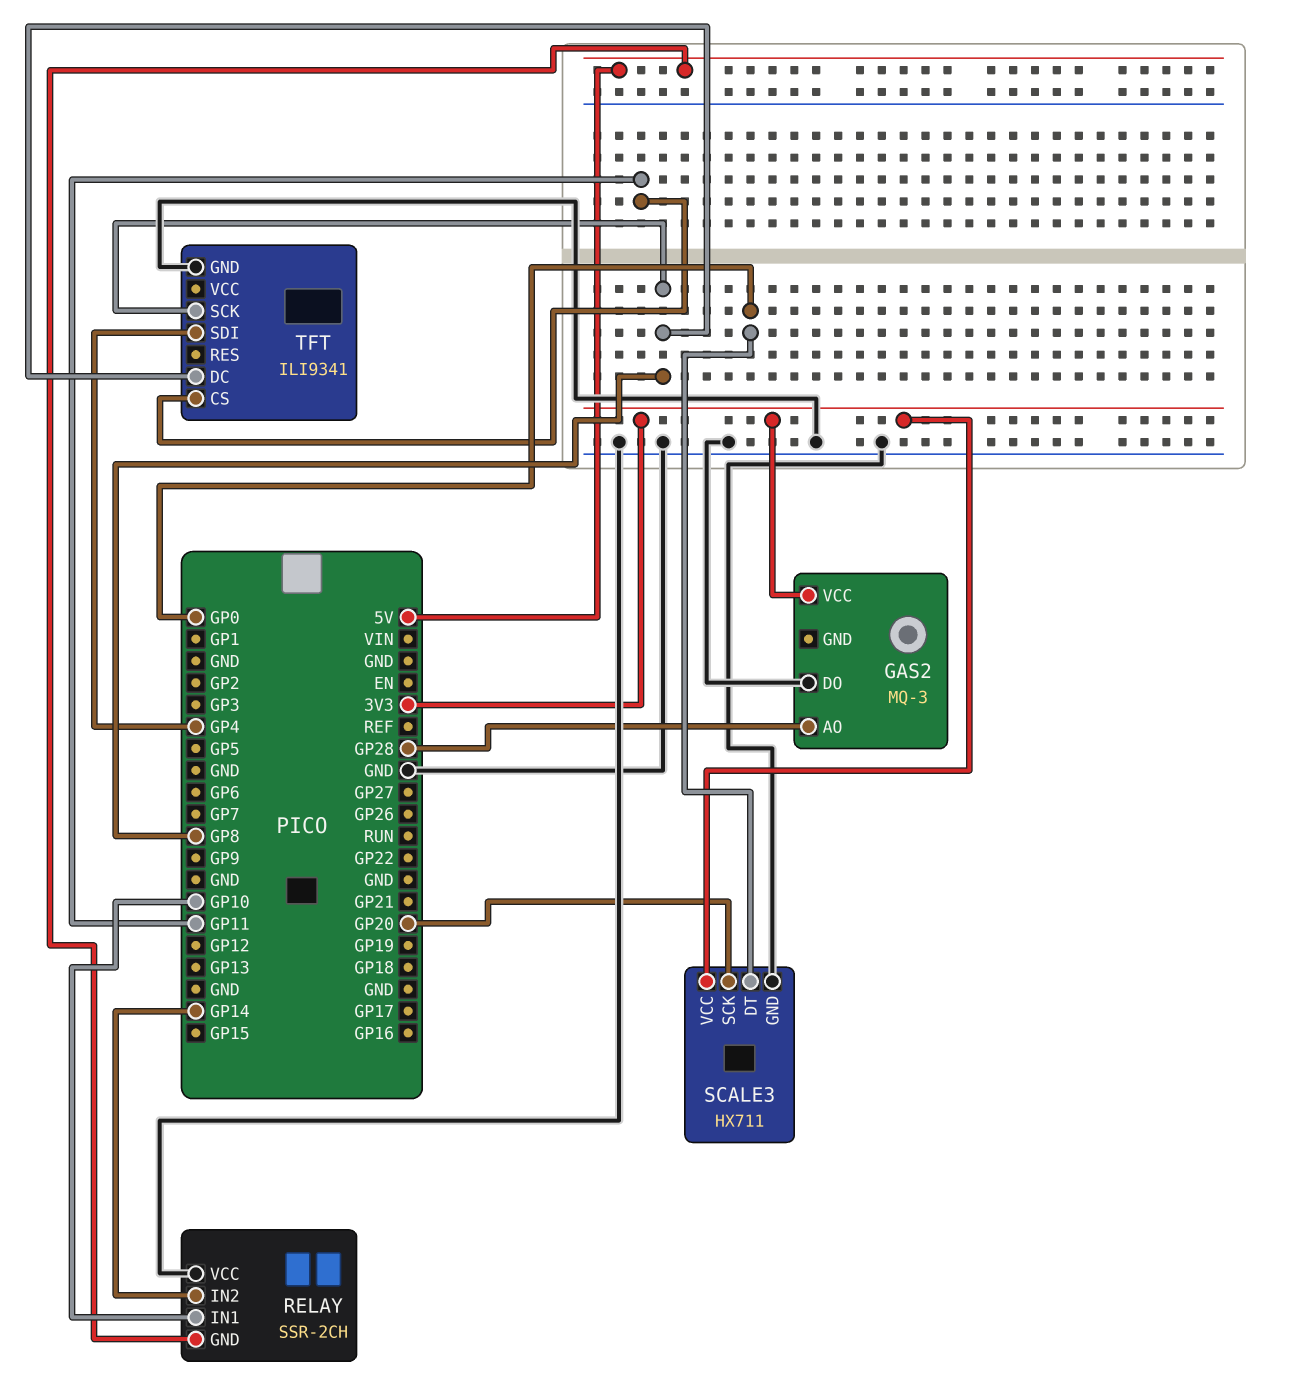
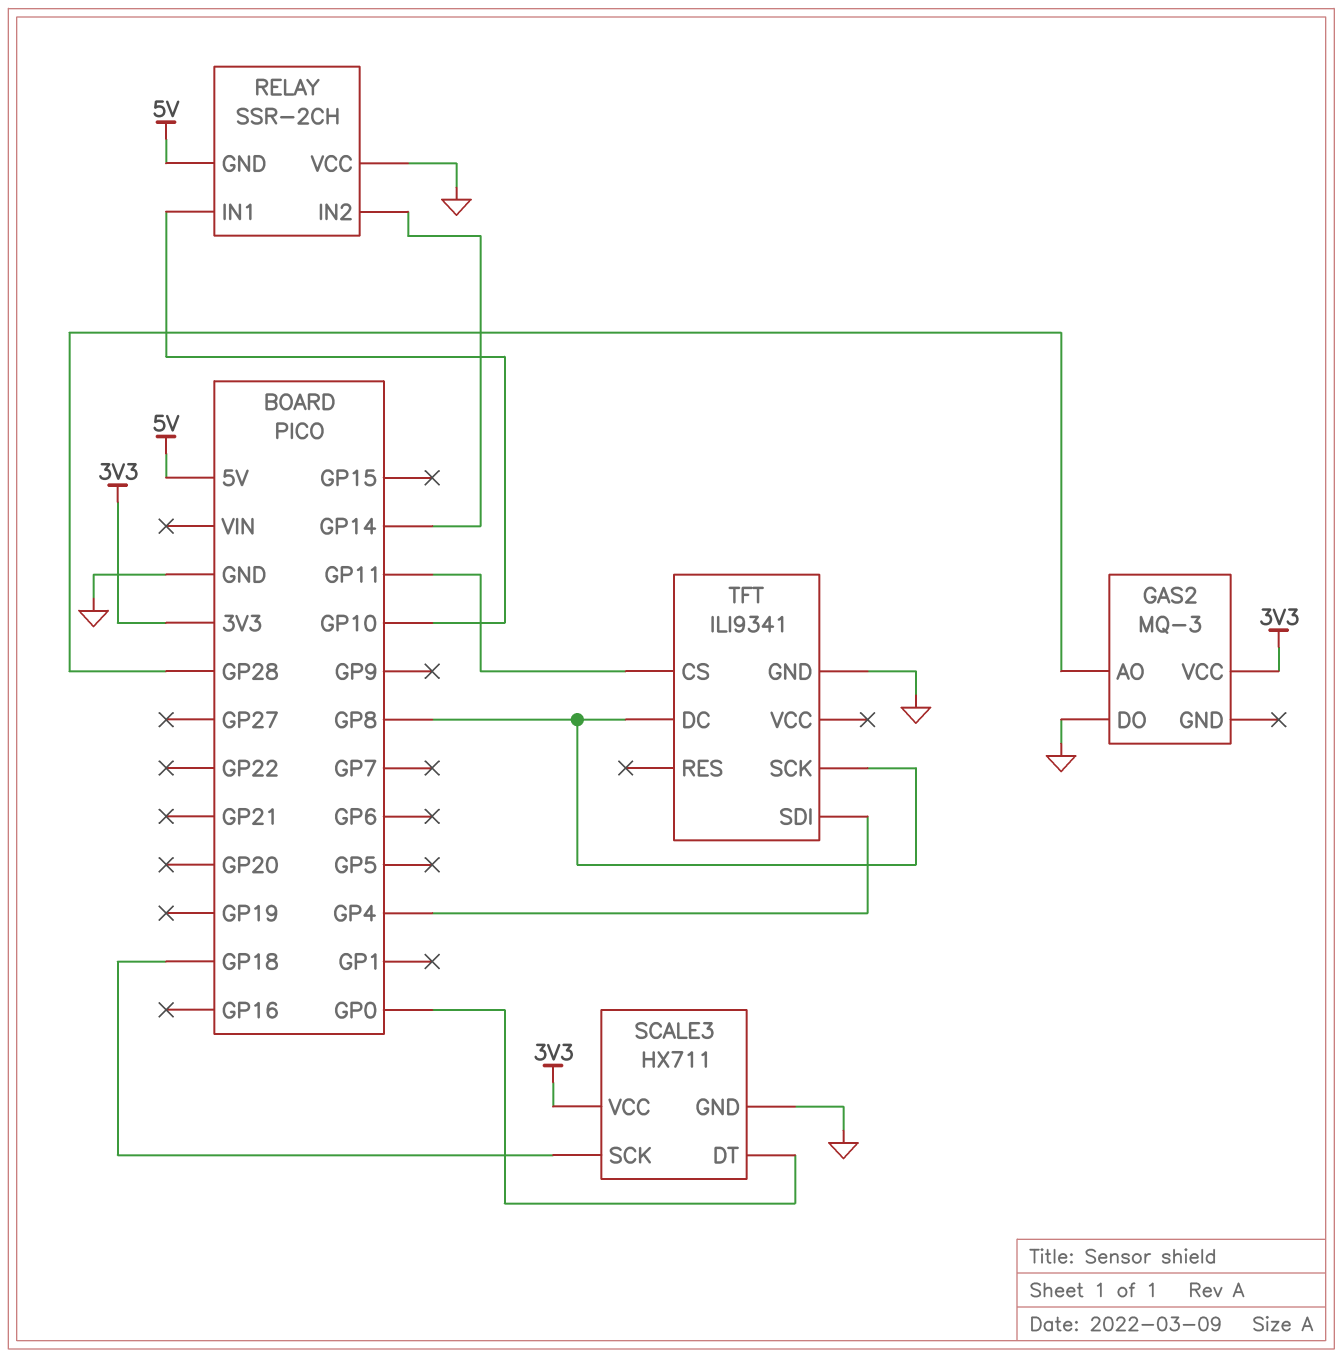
SCALE3 pin SCK: GP20 -> GP18

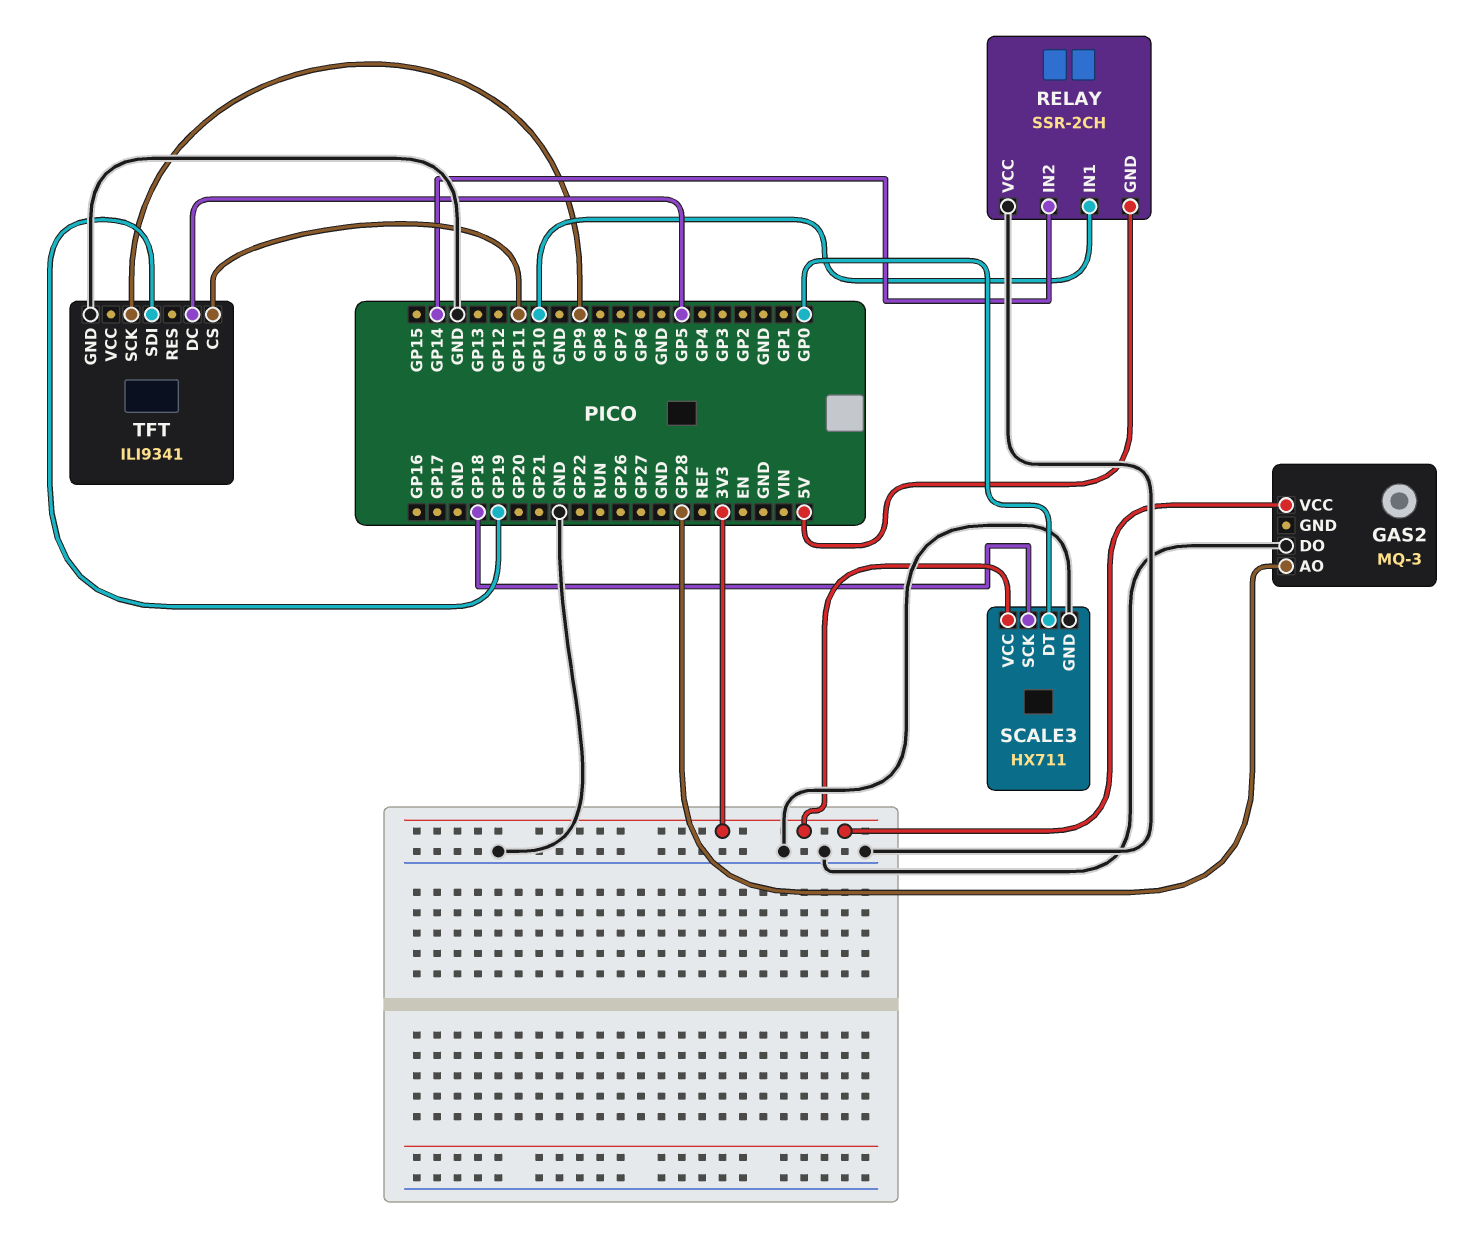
TFT pin DC: GP8 -> GP5
TFT pin SCK: GP8 -> GP9
TFT pin SDI: GP4 -> GP19

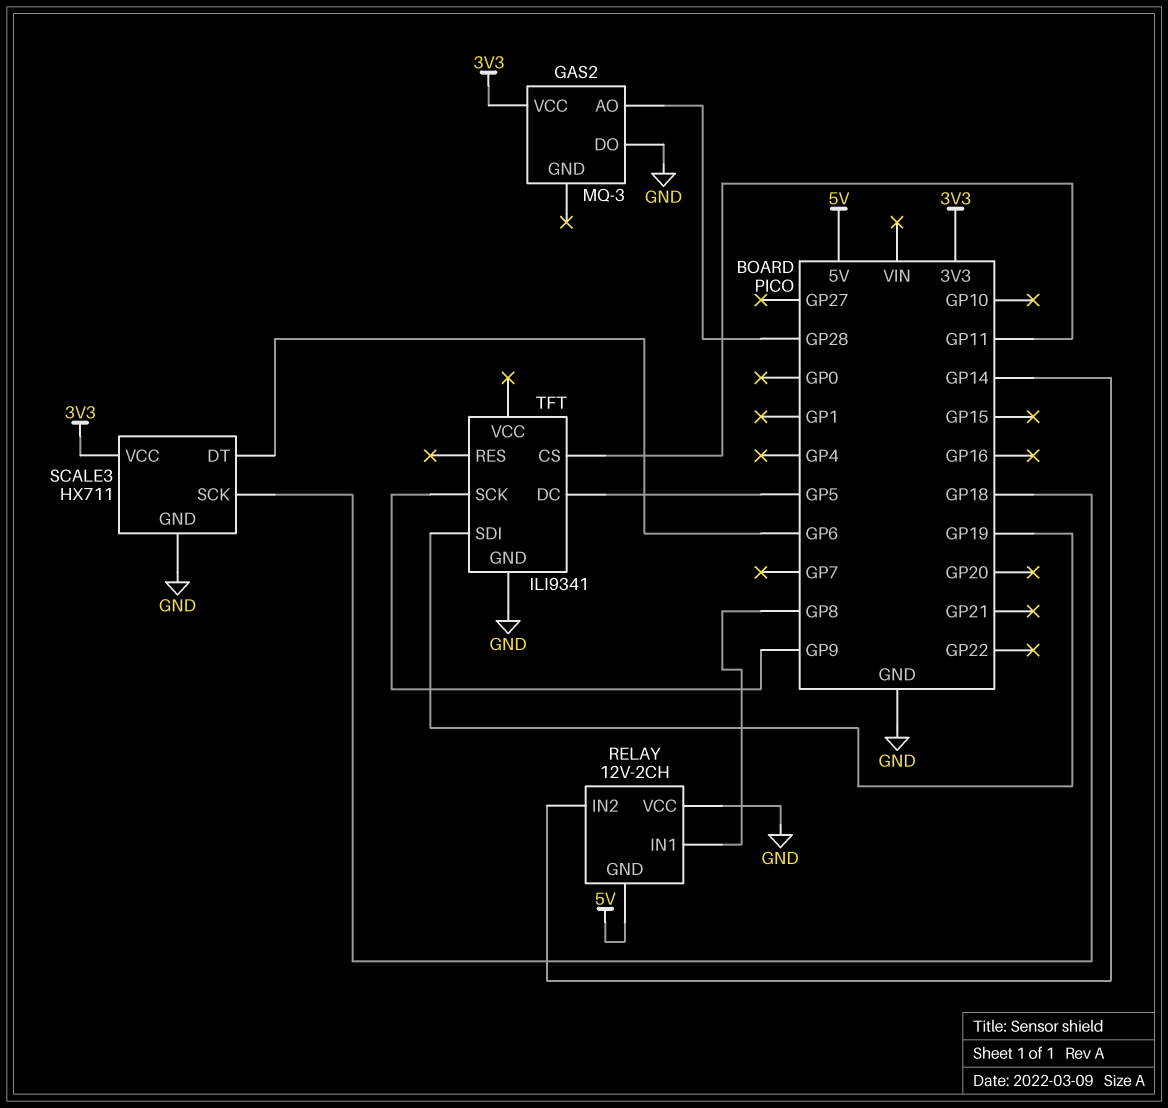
RELAY: SSR-2CH -> 12V-2CH
RELAY pin IN1: GP10 -> GP8
SCALE3 pin DT: GP0 -> GP6

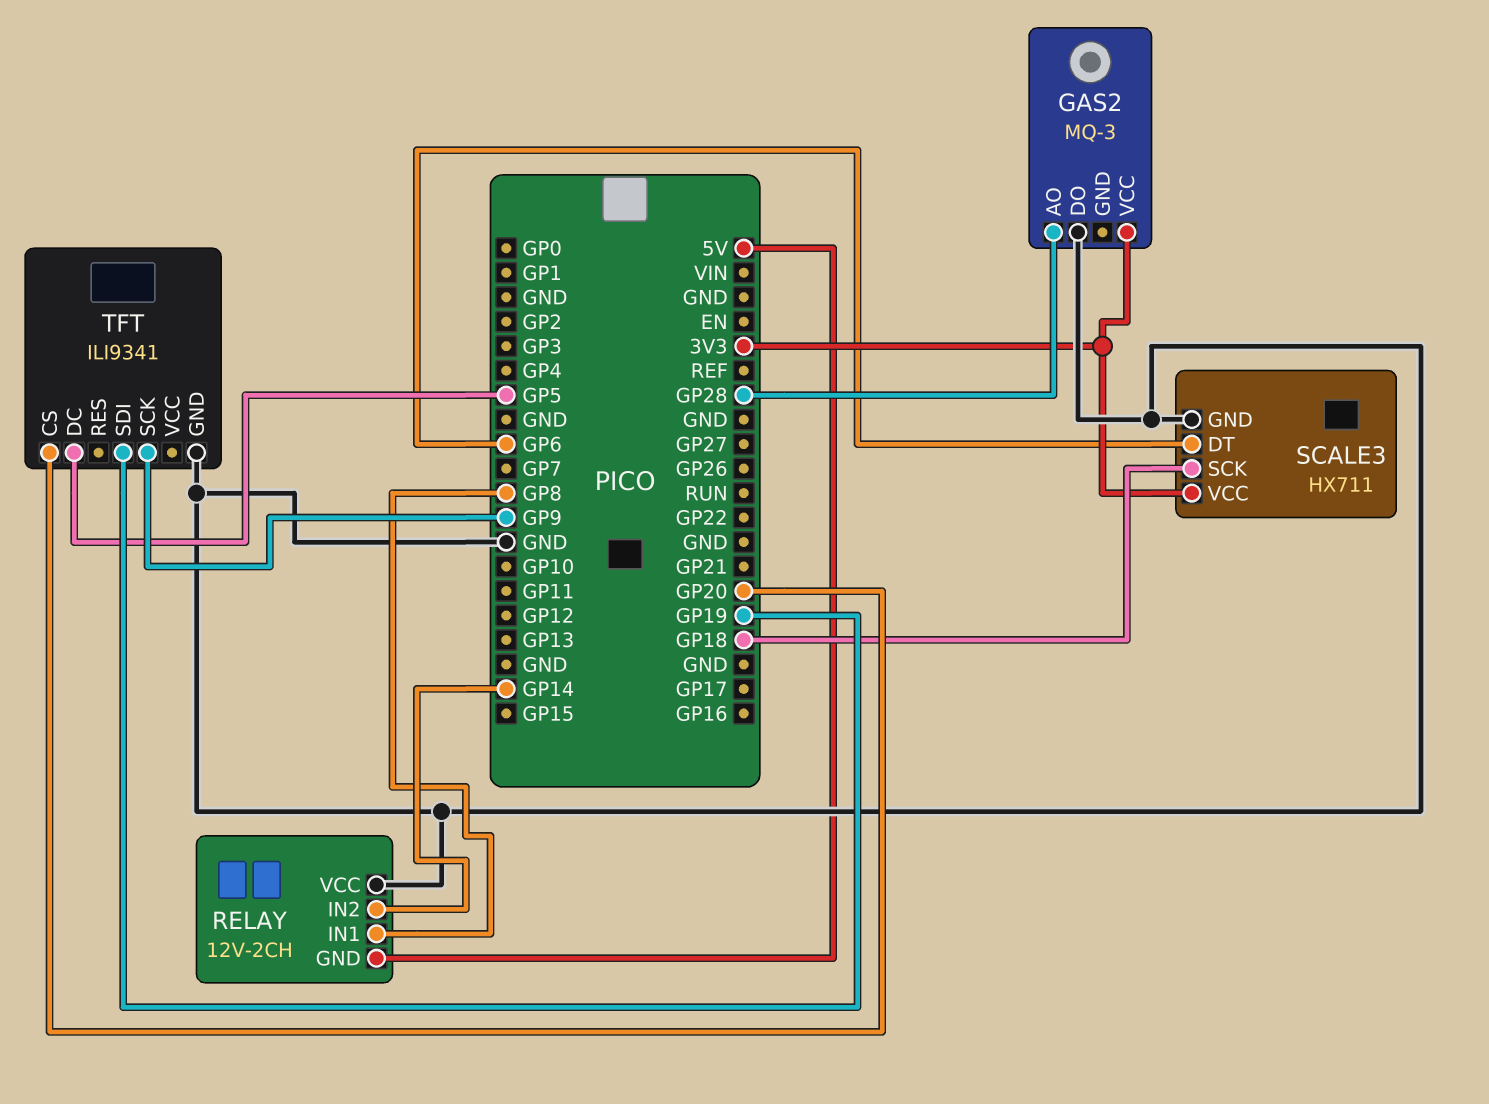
TFT pin CS: GP11 -> GP20

